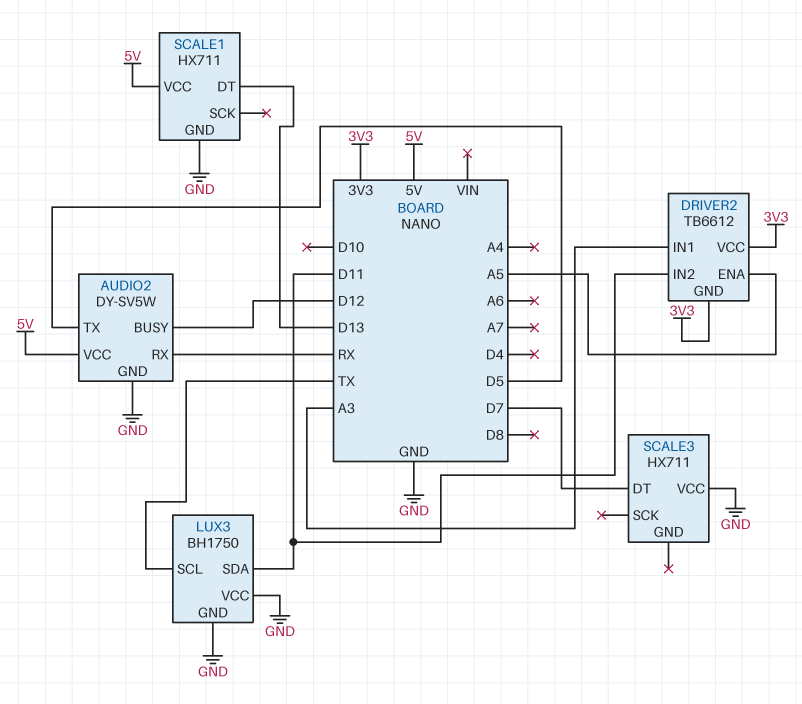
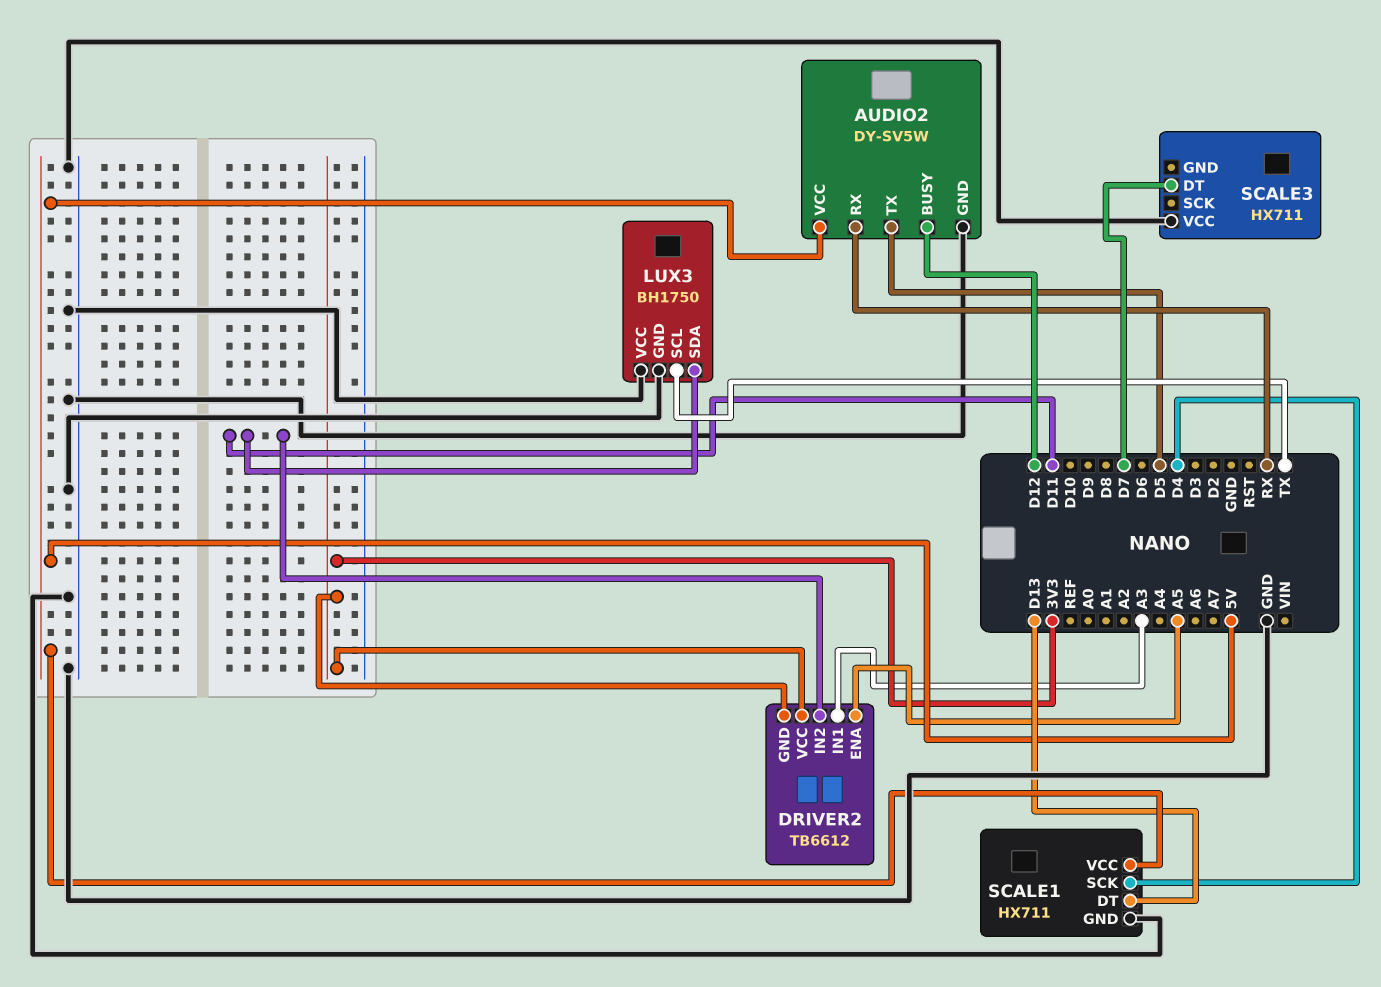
SCALE1 pin SCK: none -> D4

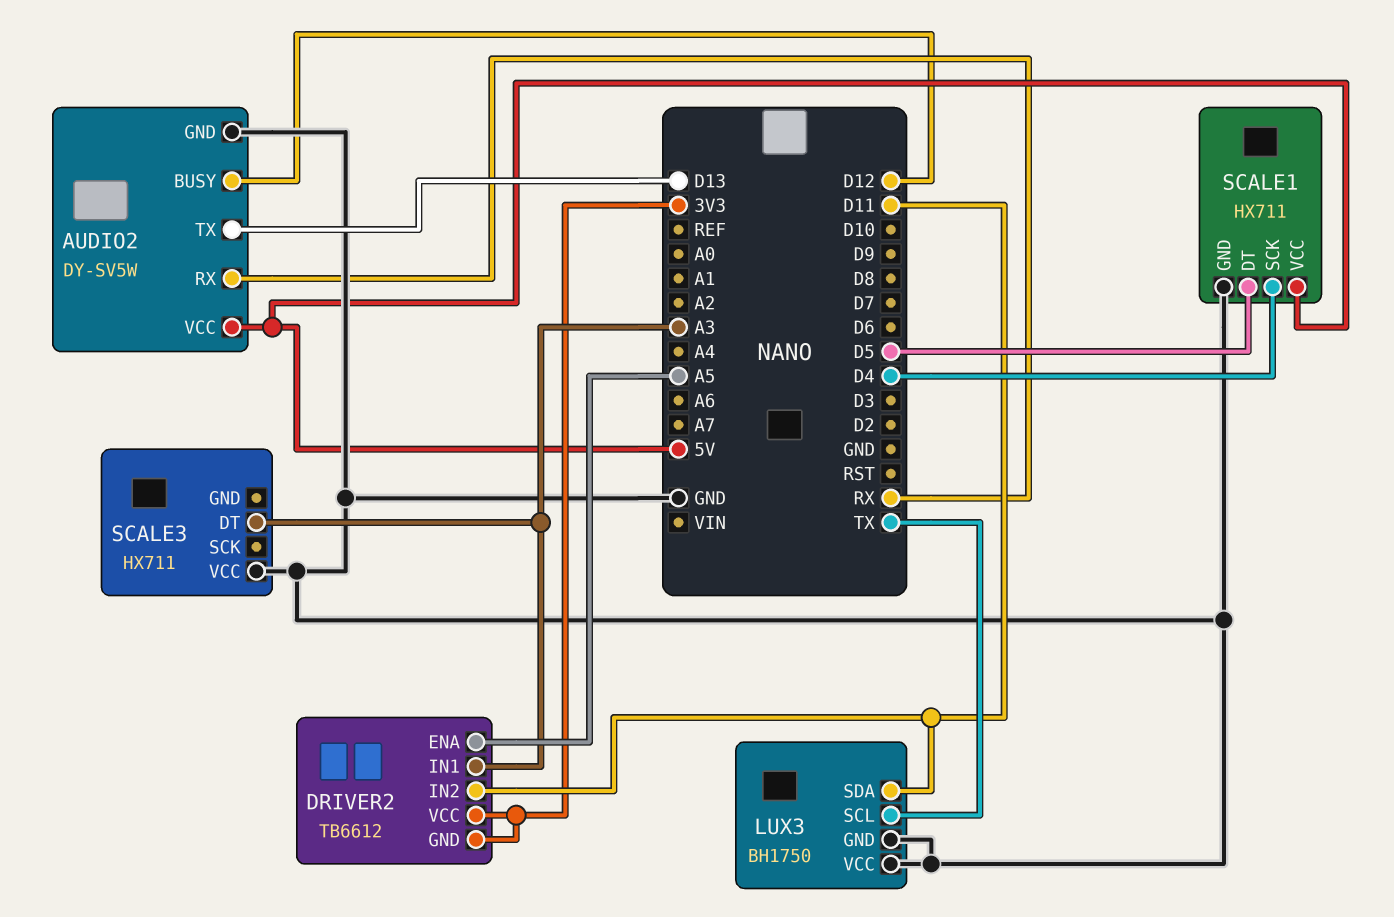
AUDIO2 pin TX: D5 -> D13
SCALE1 pin DT: D13 -> D5
SCALE3 pin DT: D7 -> A3

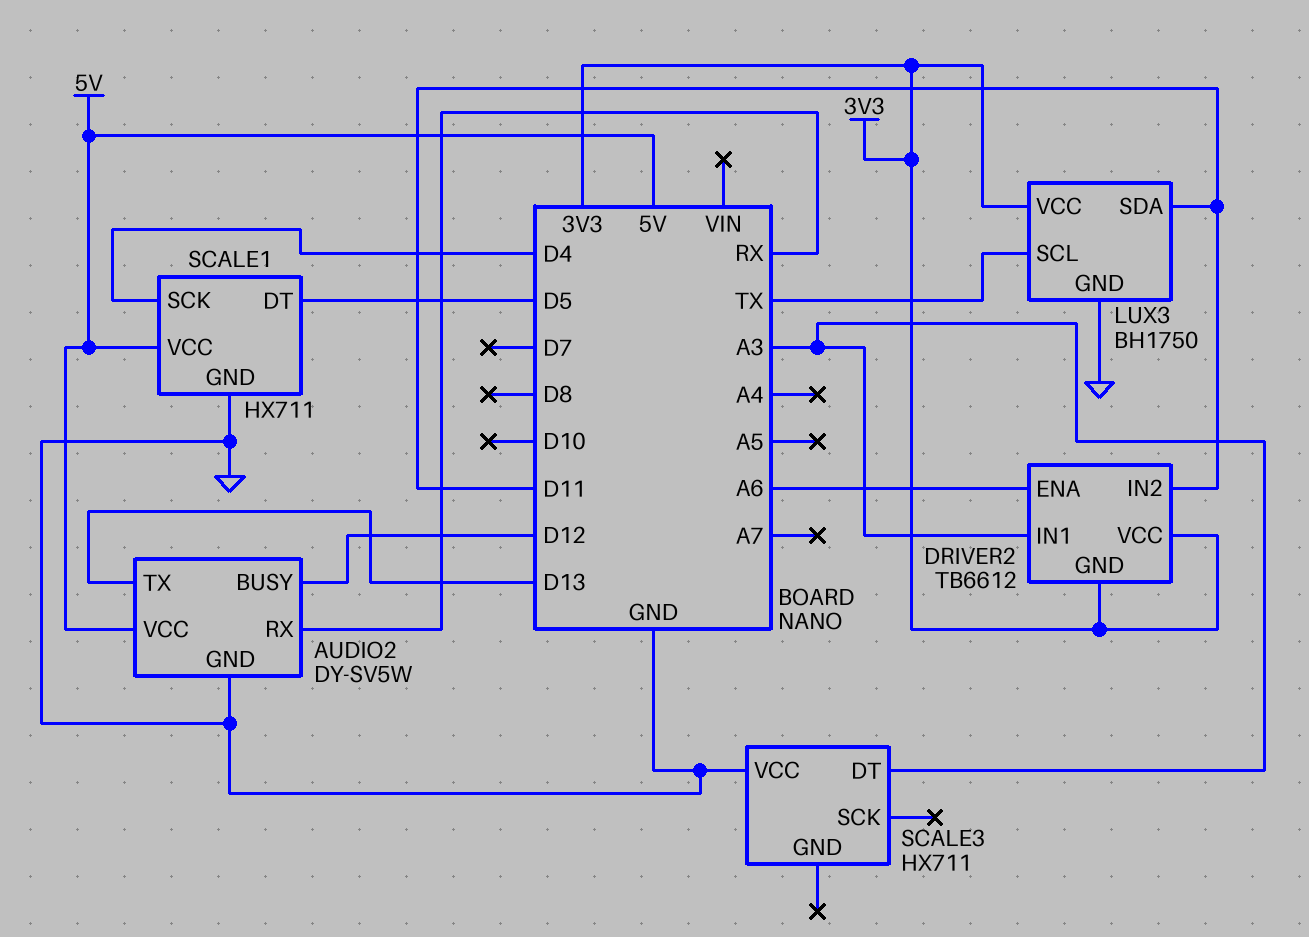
DRIVER2 pin ENA: A5 -> A6
LUX3 pin VCC: GND -> 3V3

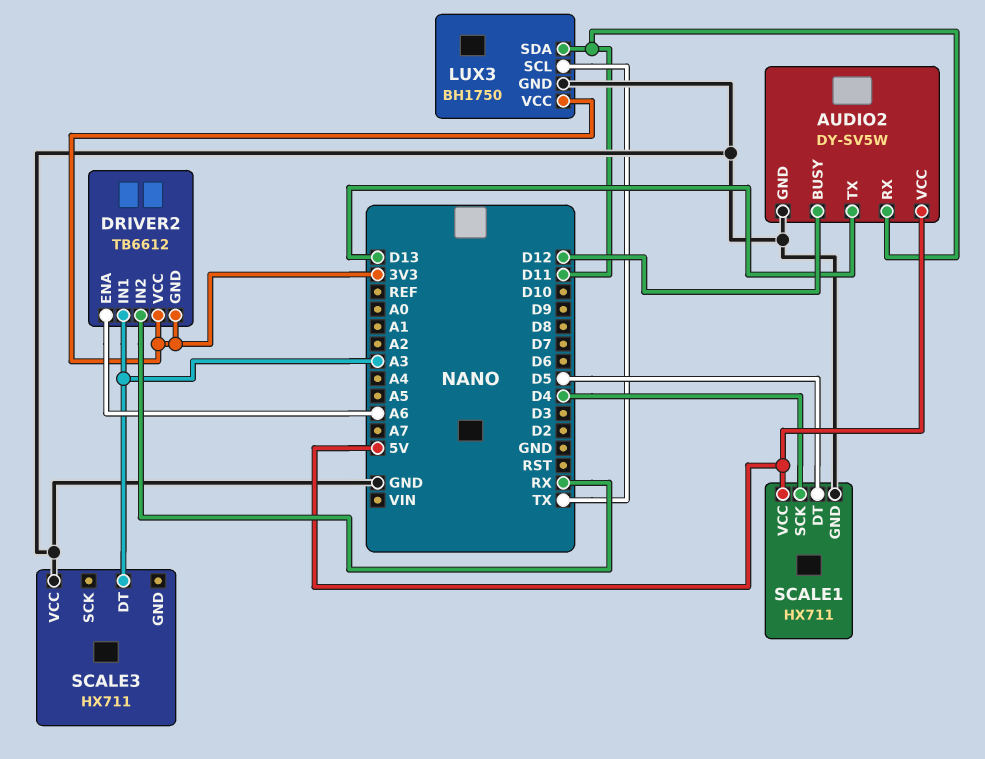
AUDIO2 pin RX: RX -> D11
DRIVER2 pin IN2: D11 -> RX

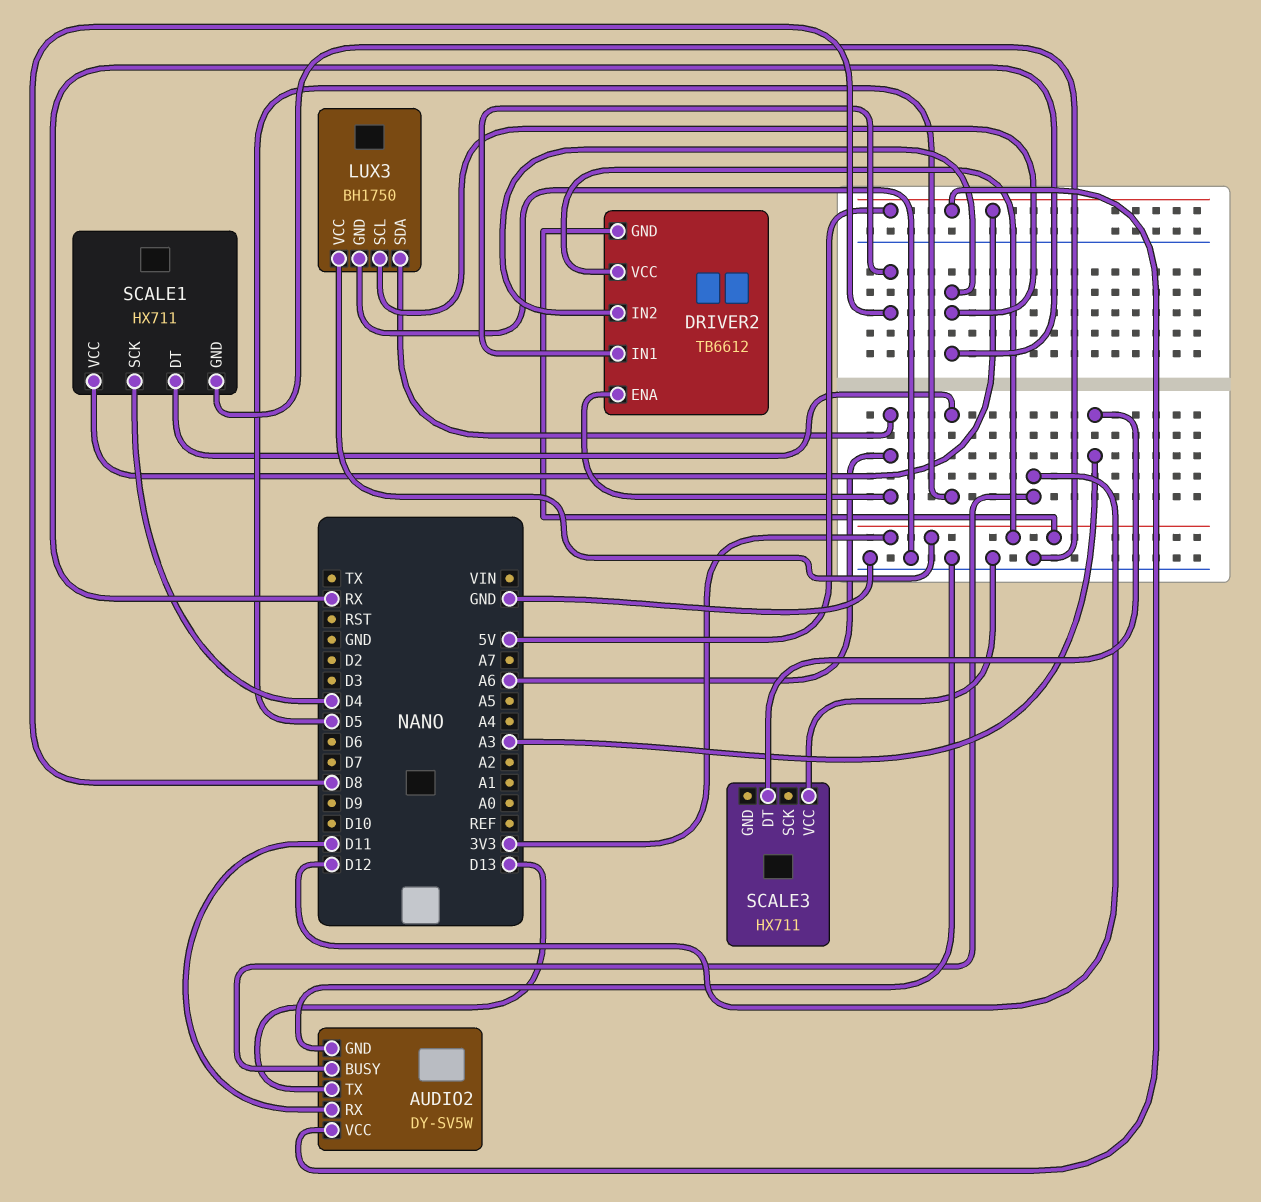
DRIVER2 pin IN1: A3 -> D8
LUX3 pin SCL: TX -> RX
LUX3 pin SDA: D11 -> A6

